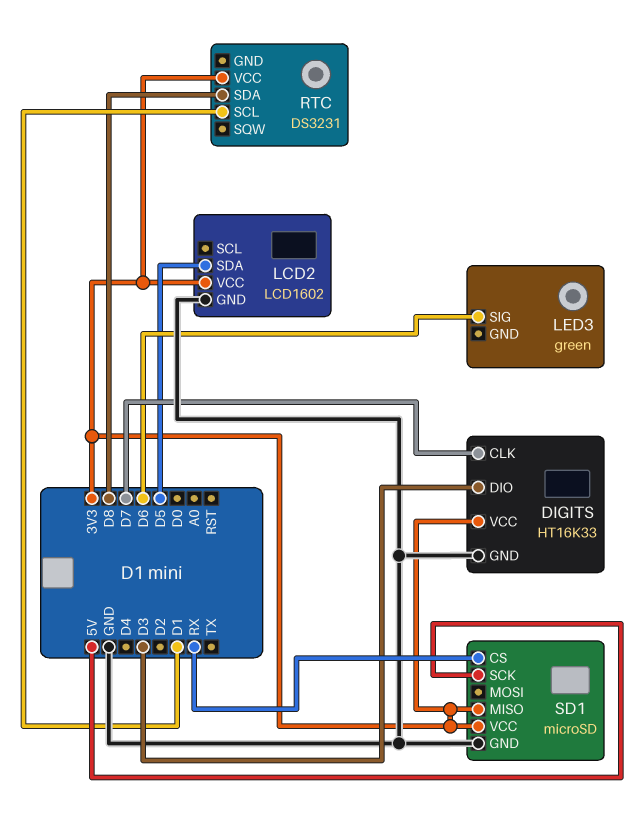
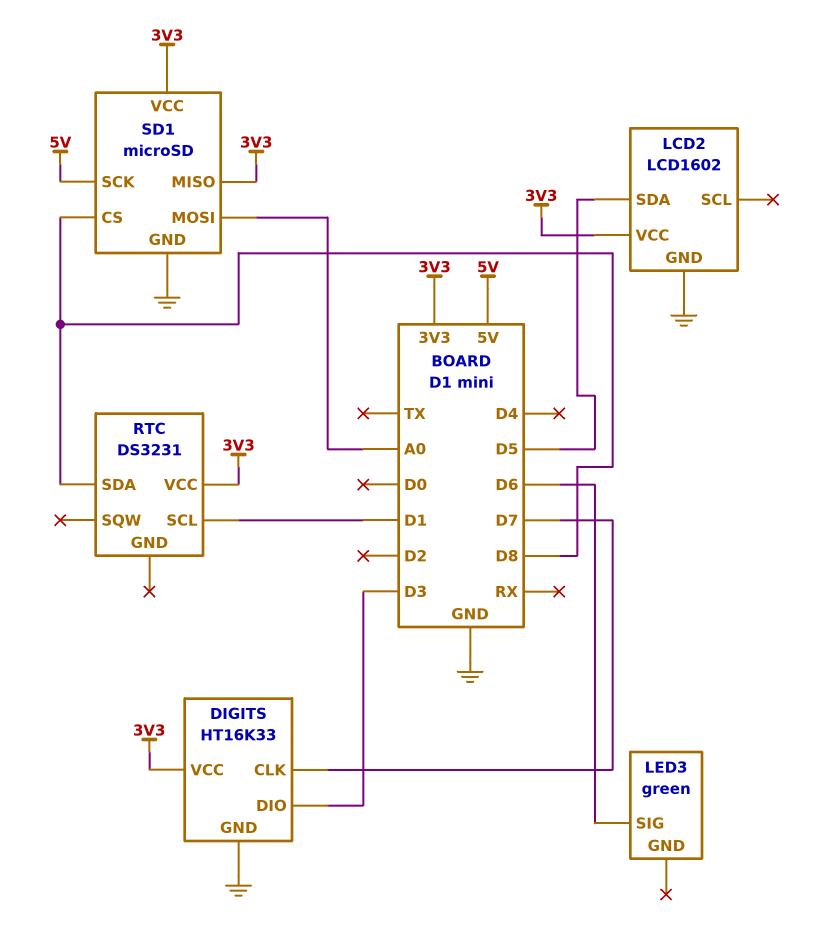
SD1 pin CS: RX -> D8
SD1 pin MOSI: none -> A0

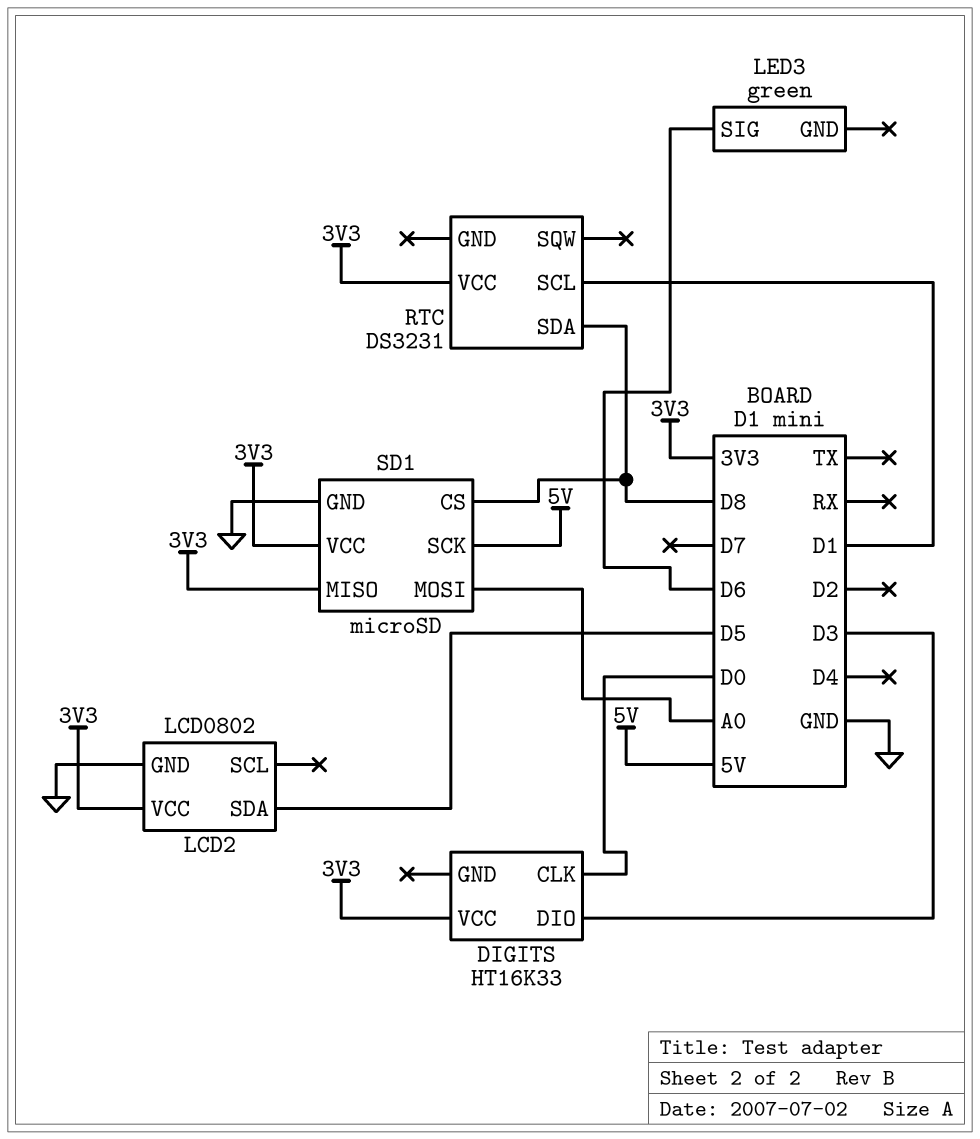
DIGITS pin CLK: D7 -> D0
DIGITS pin GND: GND -> none
LCD2: LCD1602 -> LCD0802

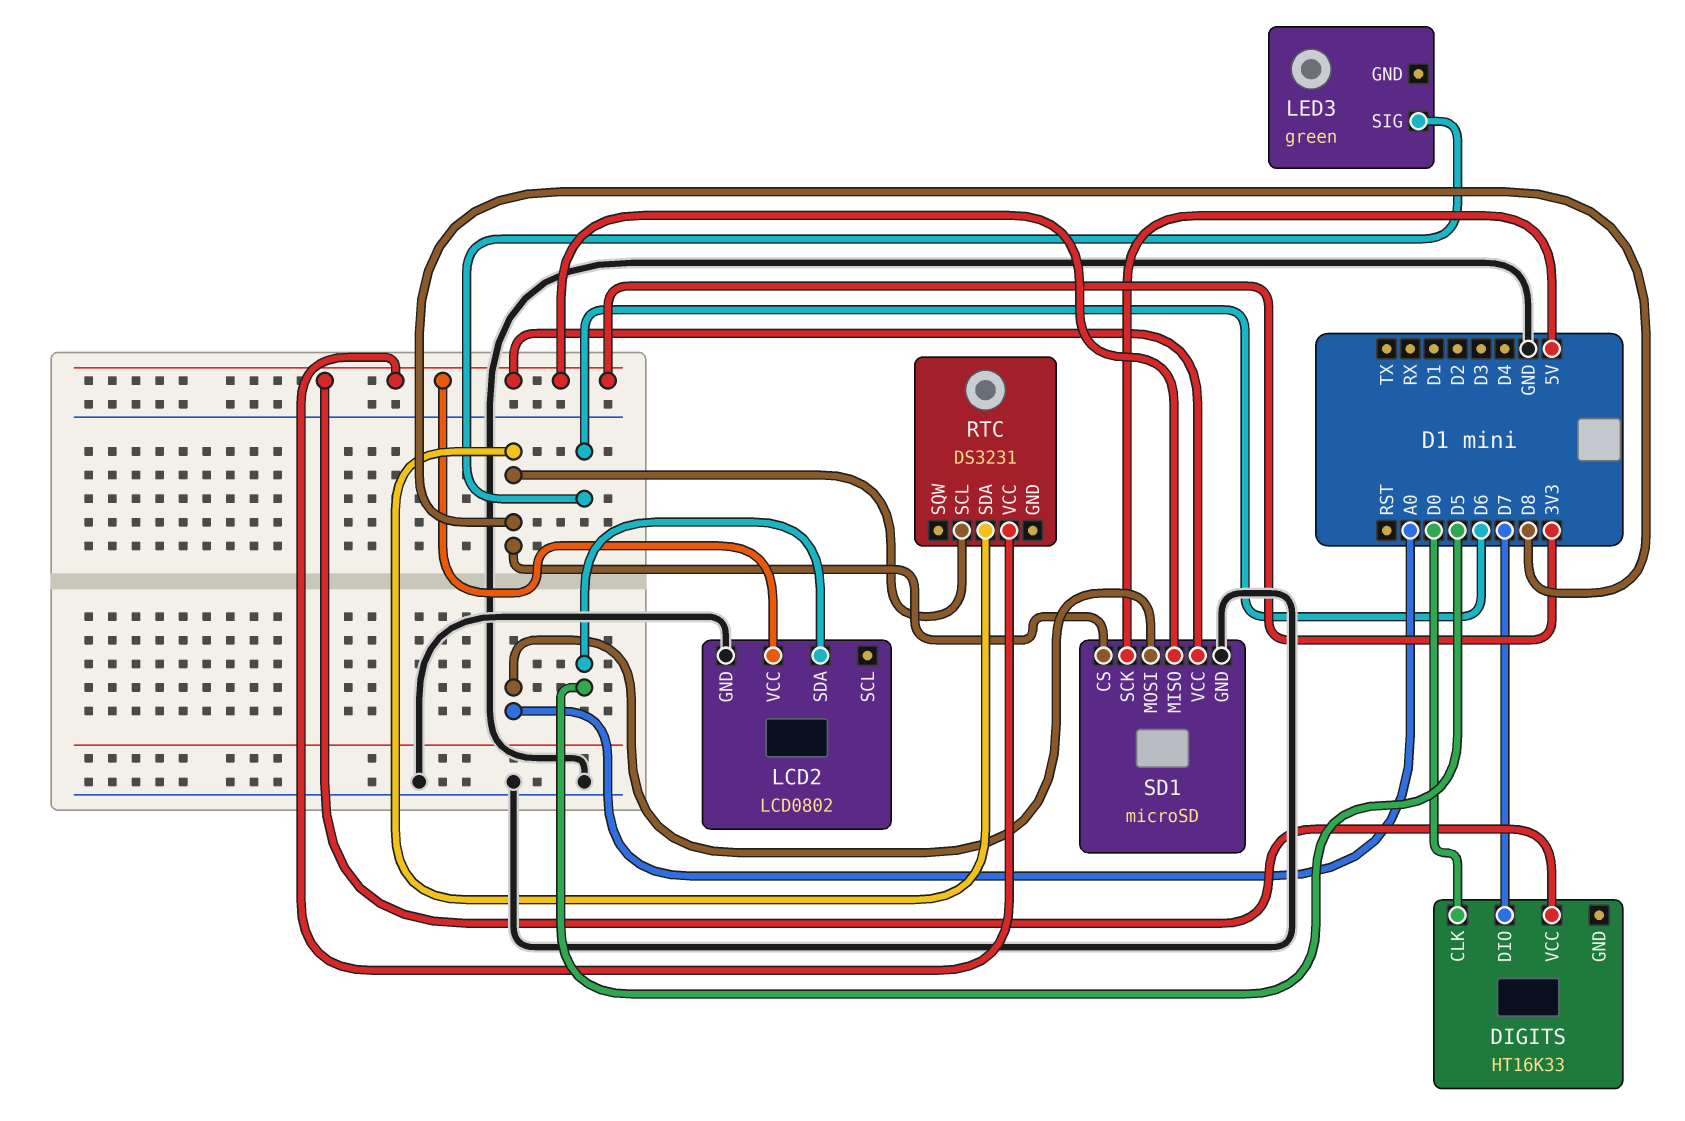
DIGITS pin DIO: D3 -> D7
RTC pin SCL: D1 -> D8

